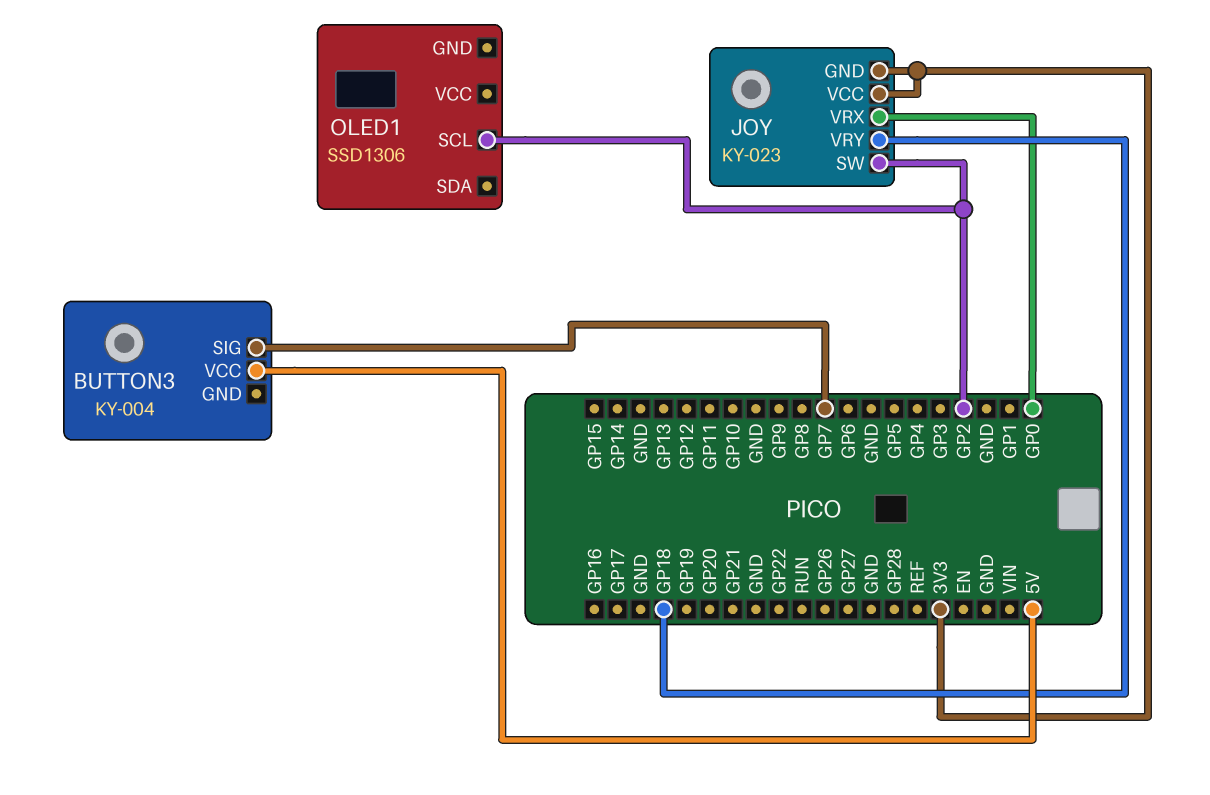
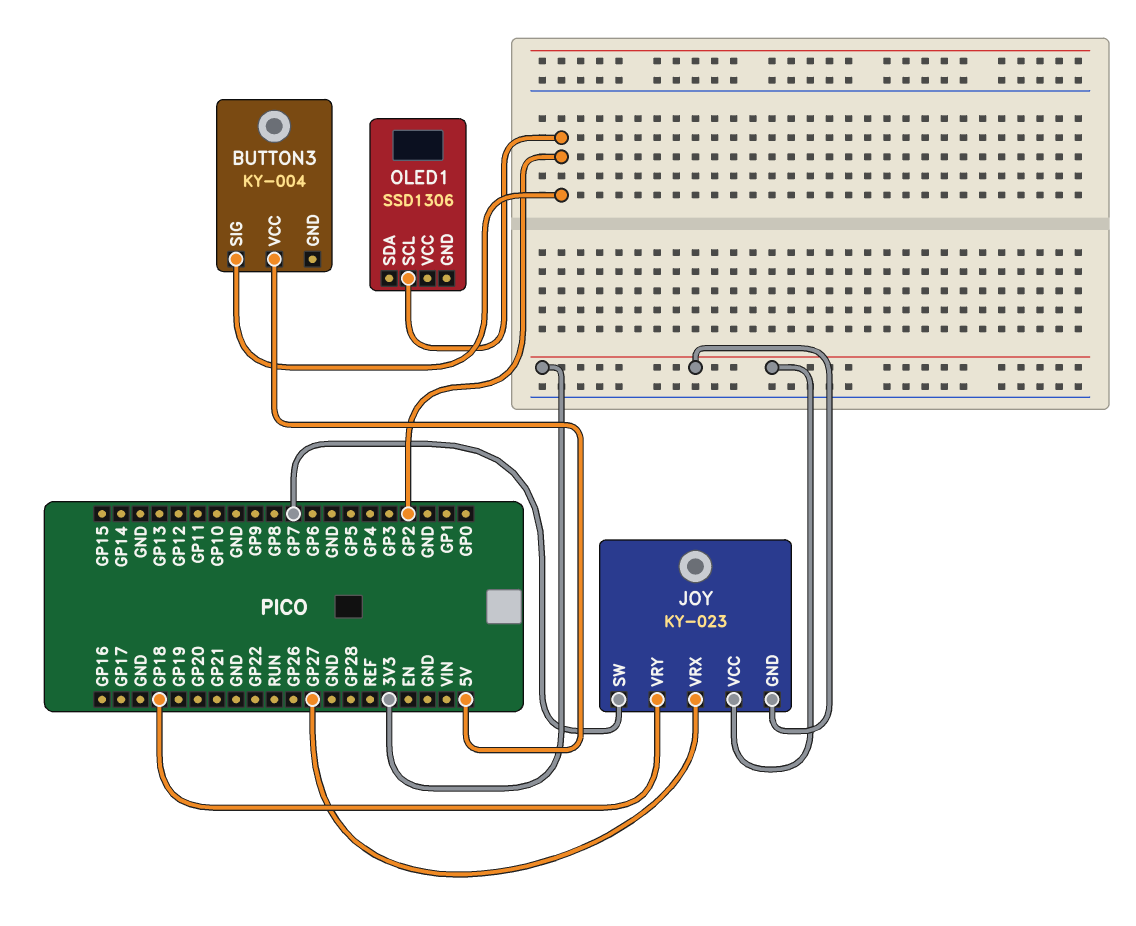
BUTTON3 pin SIG: GP7 -> GP2
JOY pin SW: GP2 -> GP7
JOY pin VRX: GP0 -> GP27

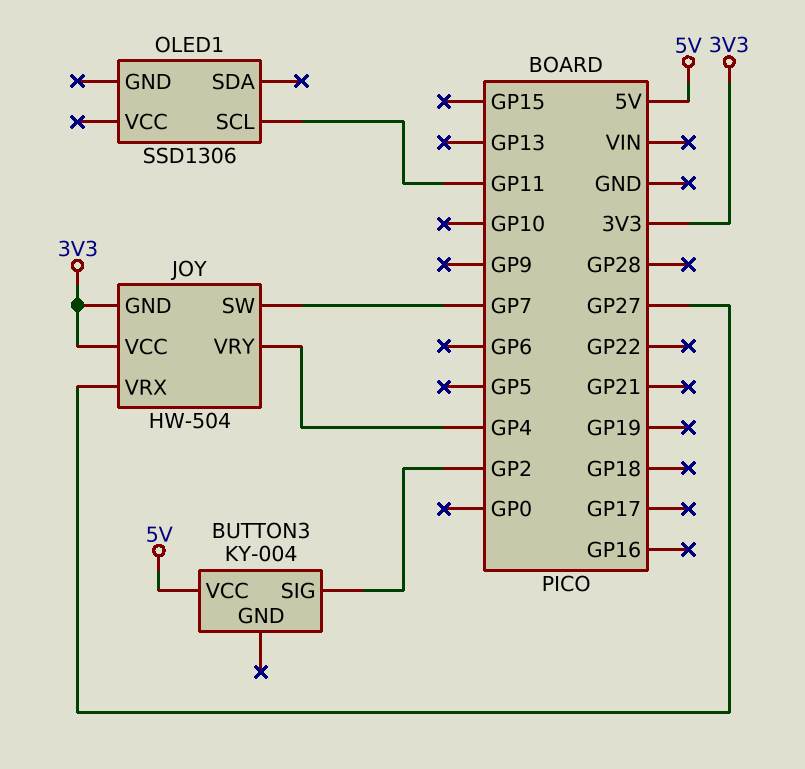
JOY: KY-023 -> HW-504
JOY pin VRY: GP18 -> GP4
OLED1 pin SCL: GP2 -> GP11

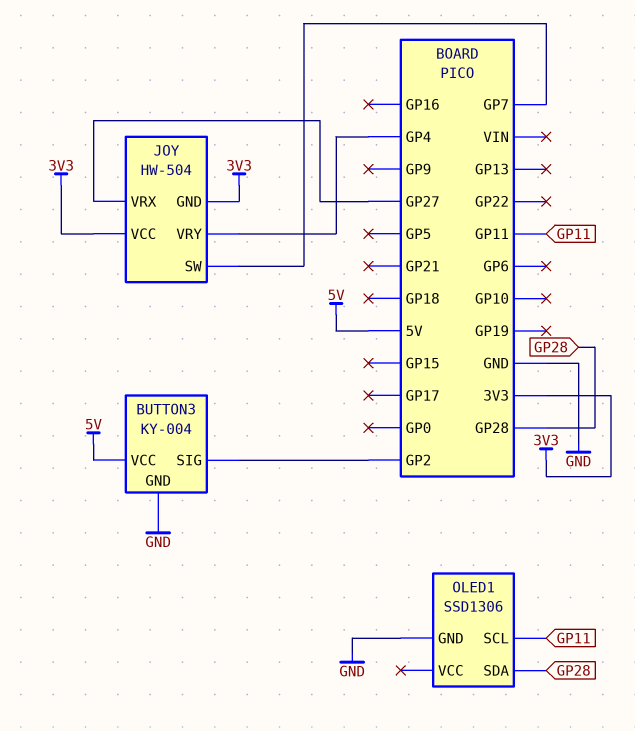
BUTTON3 pin GND: none -> GND
OLED1 pin GND: none -> GND
OLED1 pin SDA: none -> GP28

